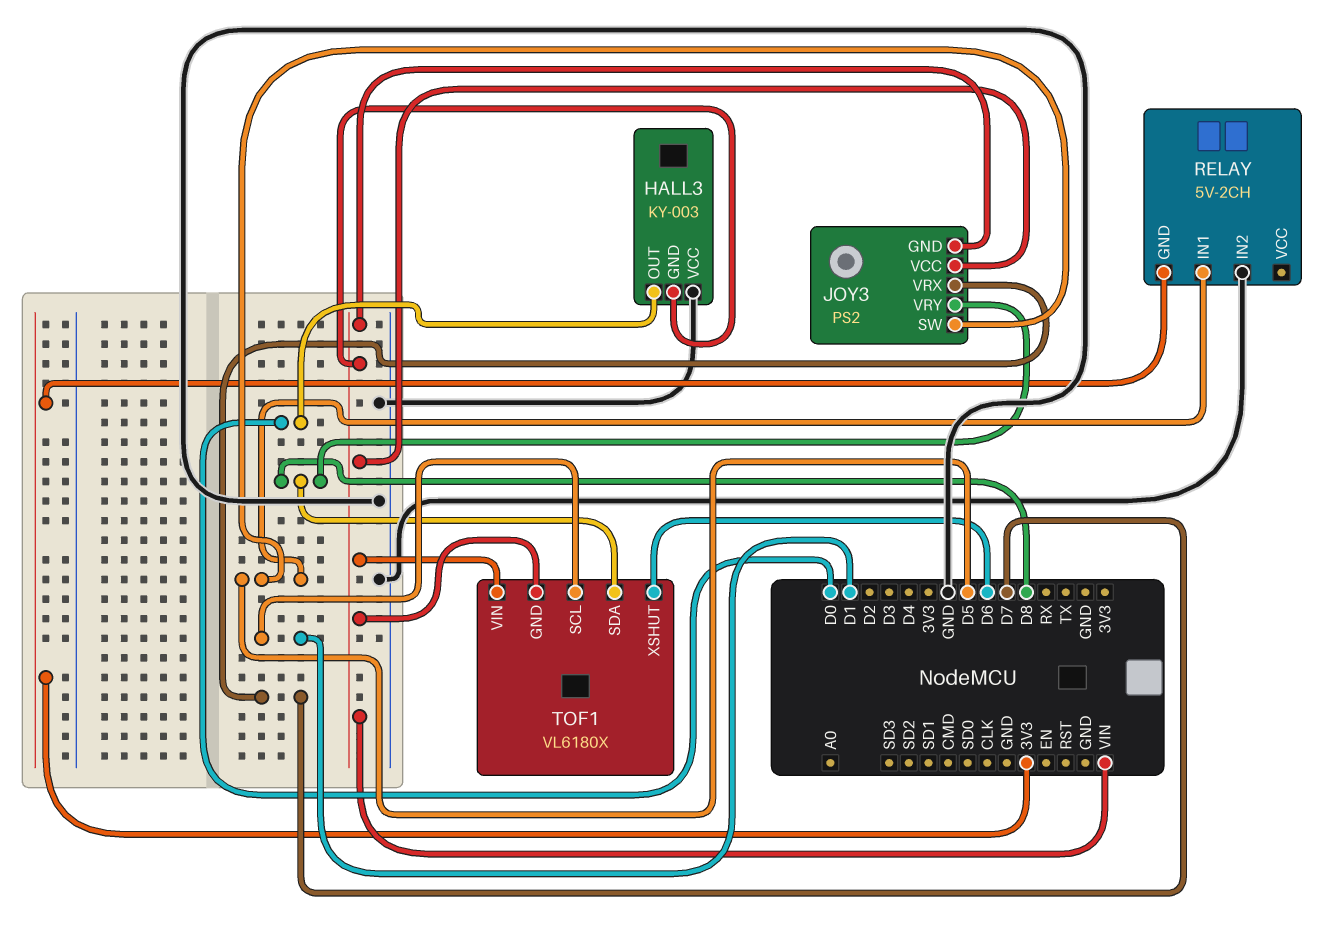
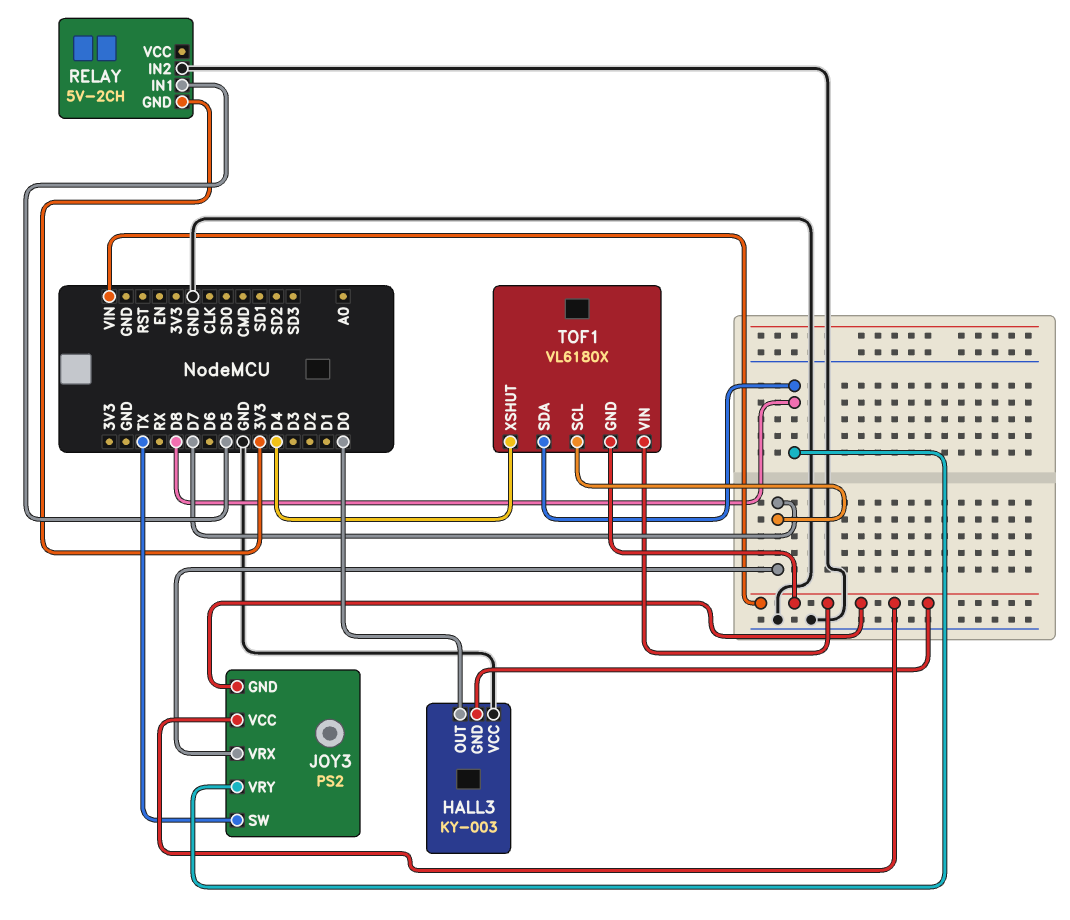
JOY3 pin SW: D5 -> TX
TOF1 pin SCL: D1 -> D7
TOF1 pin XSHUT: D6 -> D4

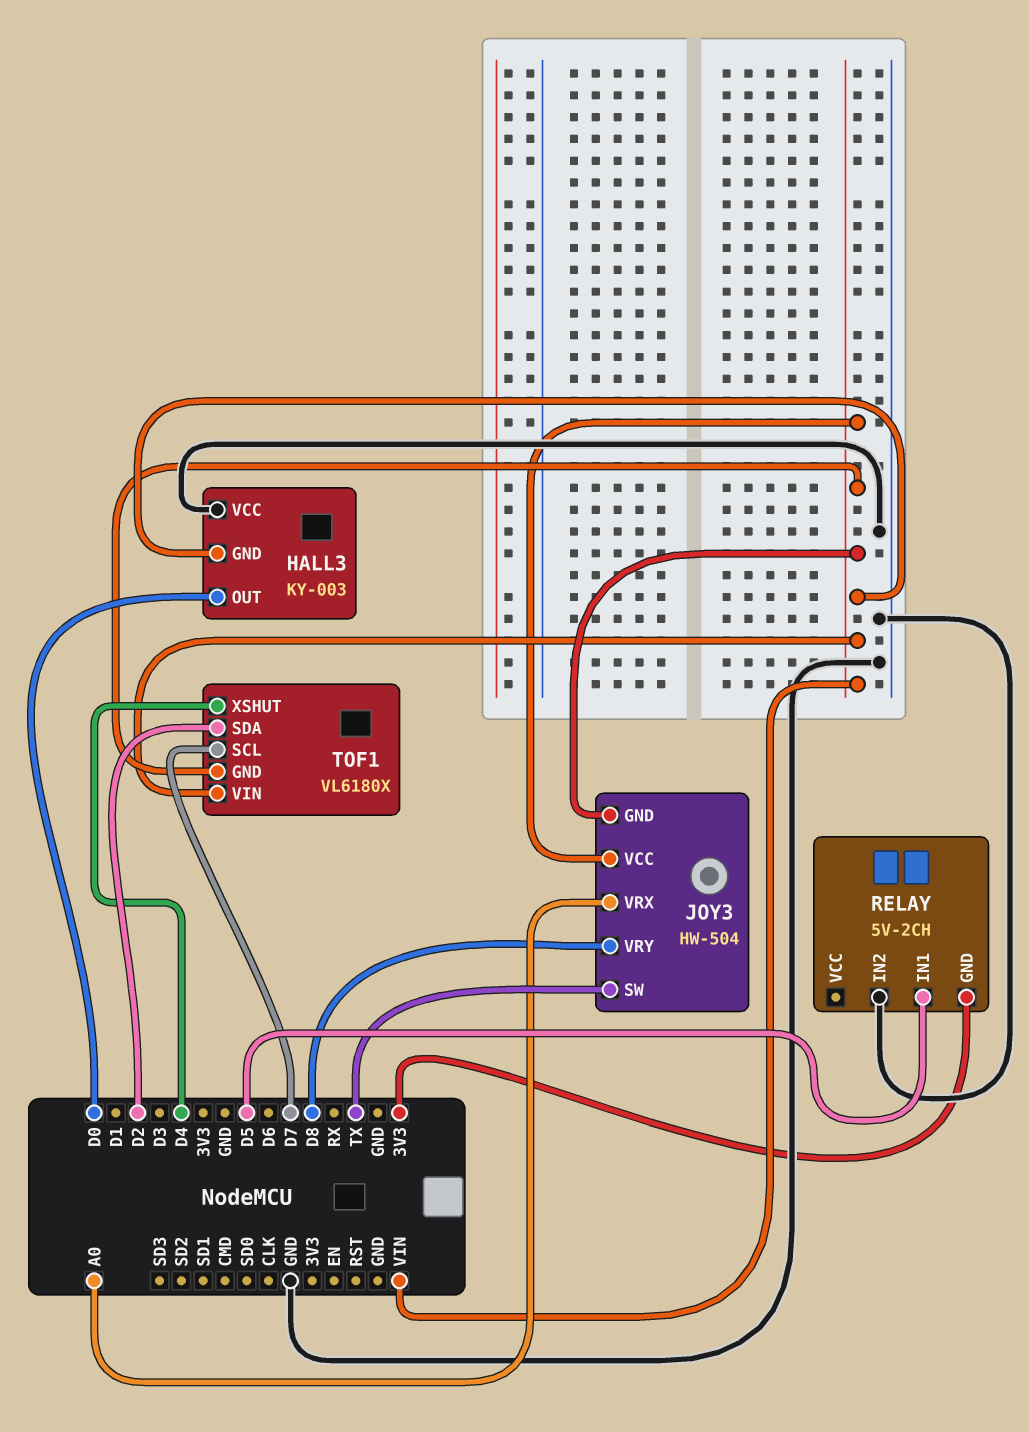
JOY3: PS2 -> HW-504
JOY3 pin VRX: D7 -> A0
TOF1 pin SDA: D8 -> D2

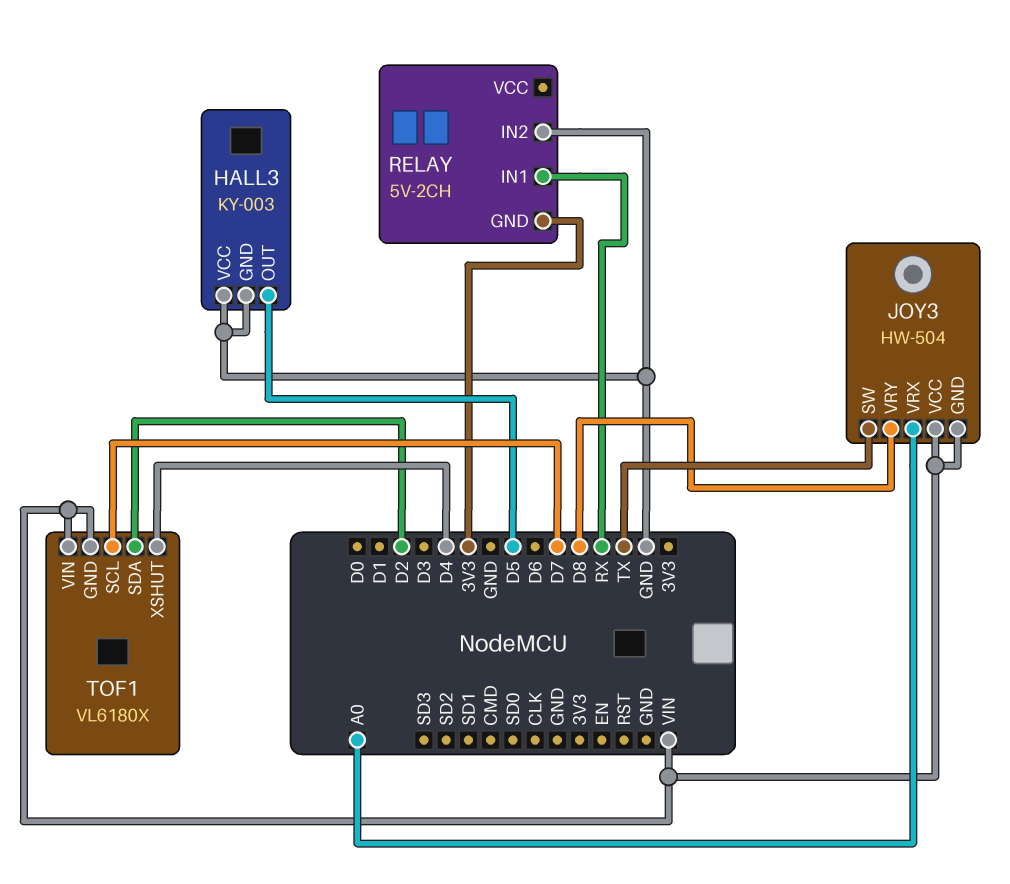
HALL3 pin GND: VIN -> GND
HALL3 pin OUT: D0 -> D5
RELAY pin IN1: D5 -> RX

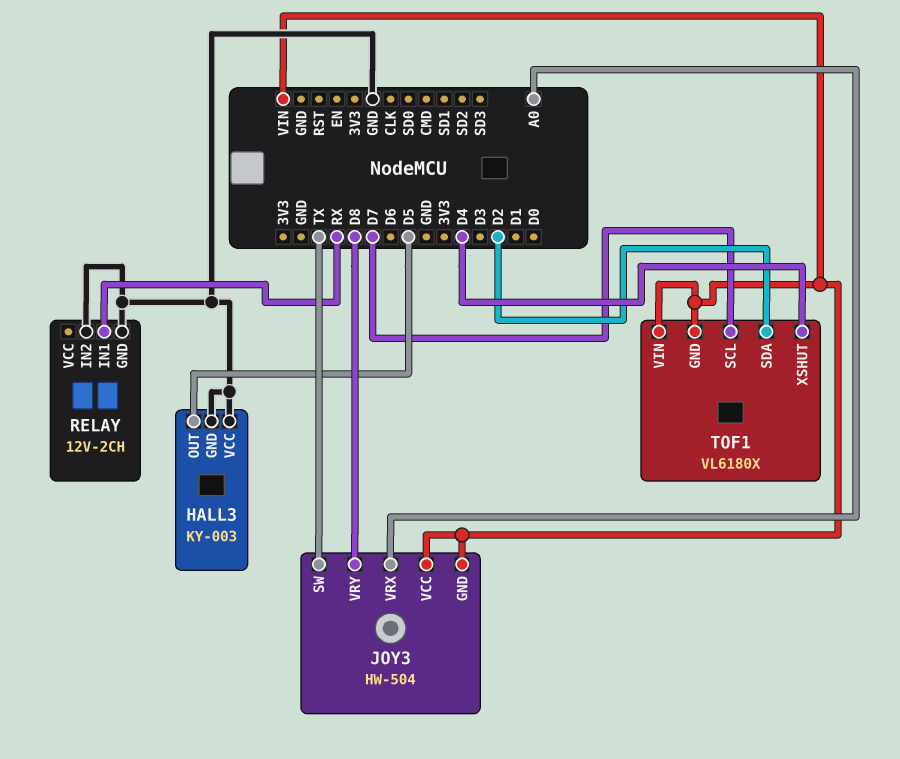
RELAY: 5V-2CH -> 12V-2CH
RELAY pin GND: 3V3 -> GND

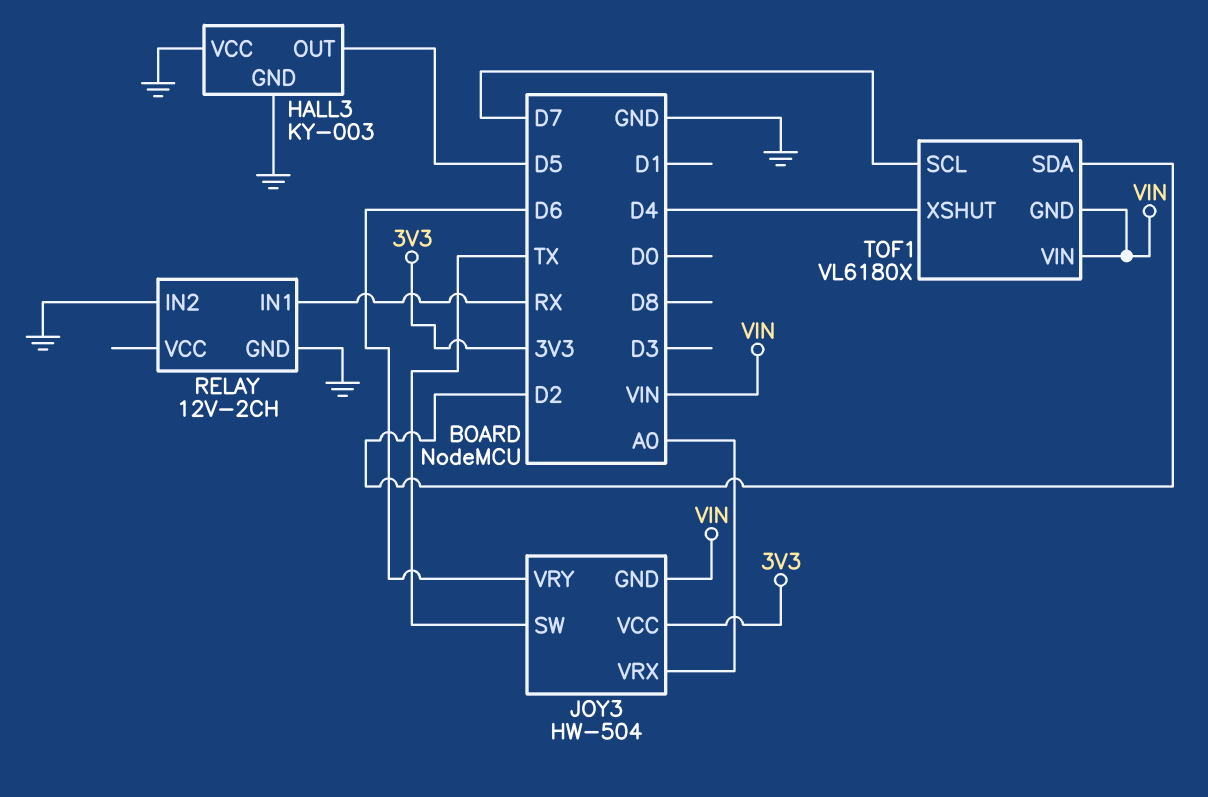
JOY3 pin VCC: VIN -> 3V3
JOY3 pin VRY: D8 -> D6

